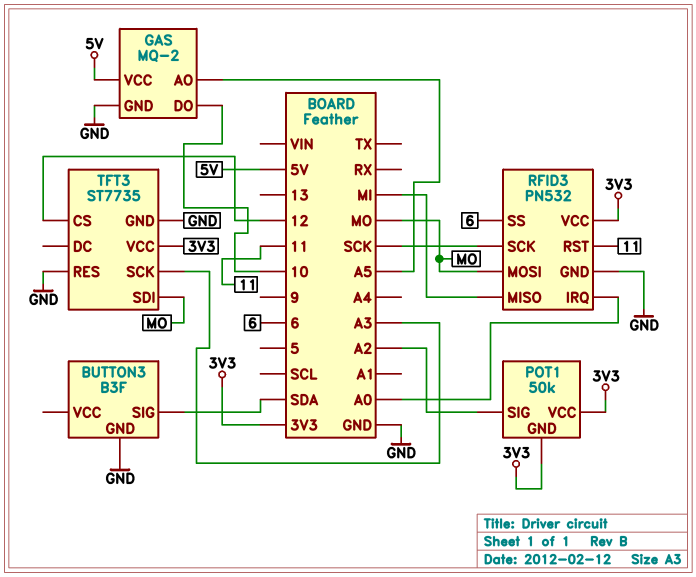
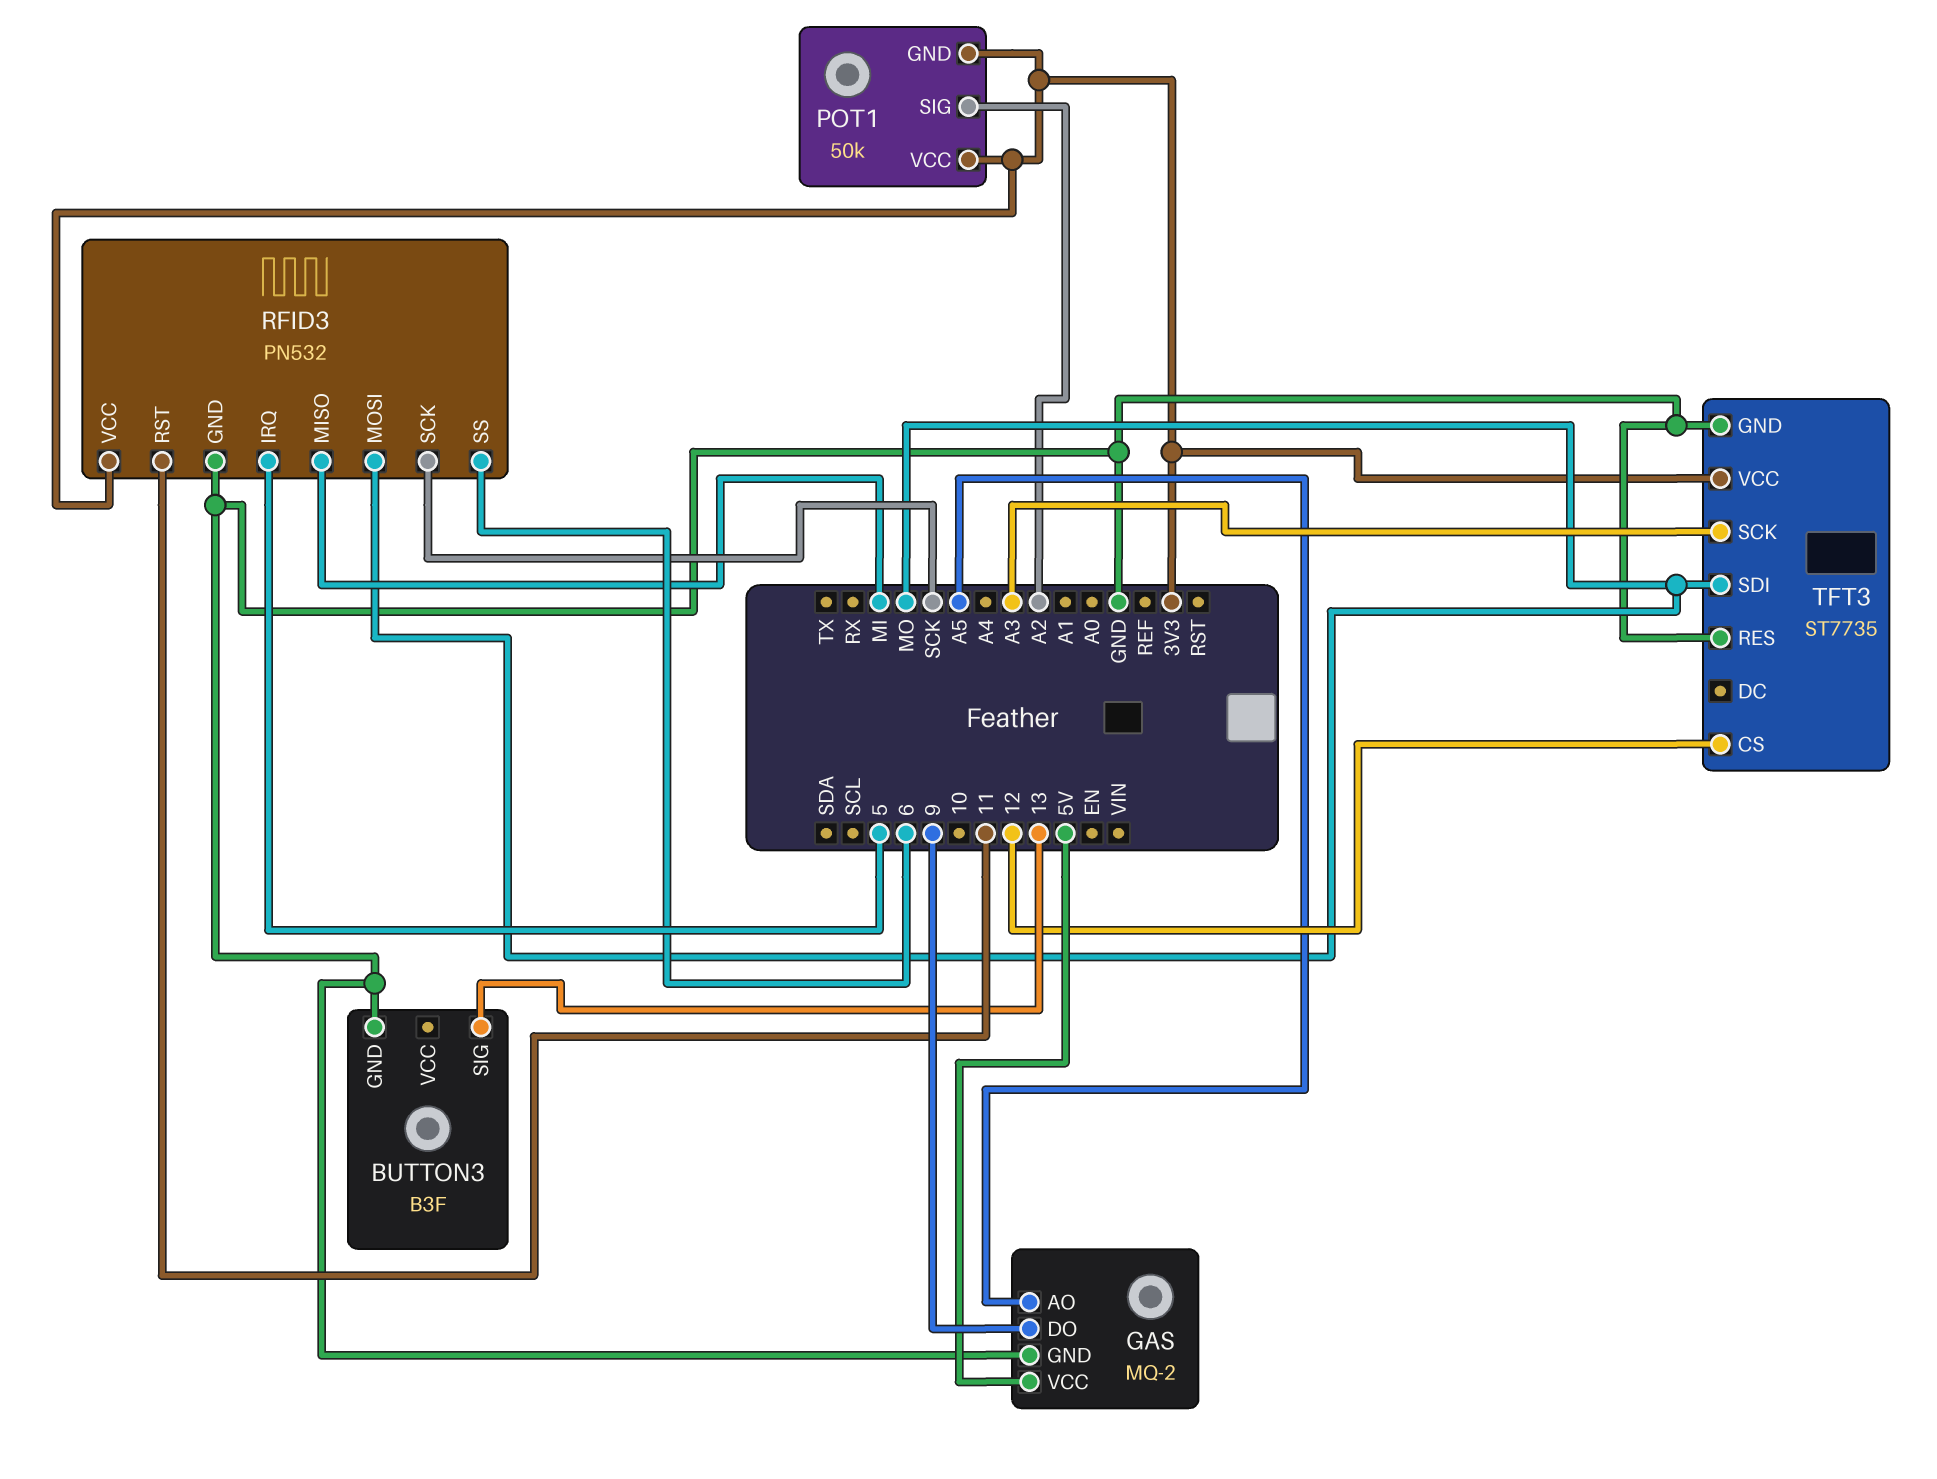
BUTTON3 pin SIG: SDA -> 13
GAS pin DO: 10 -> 9
RFID3 pin IRQ: A0 -> 5

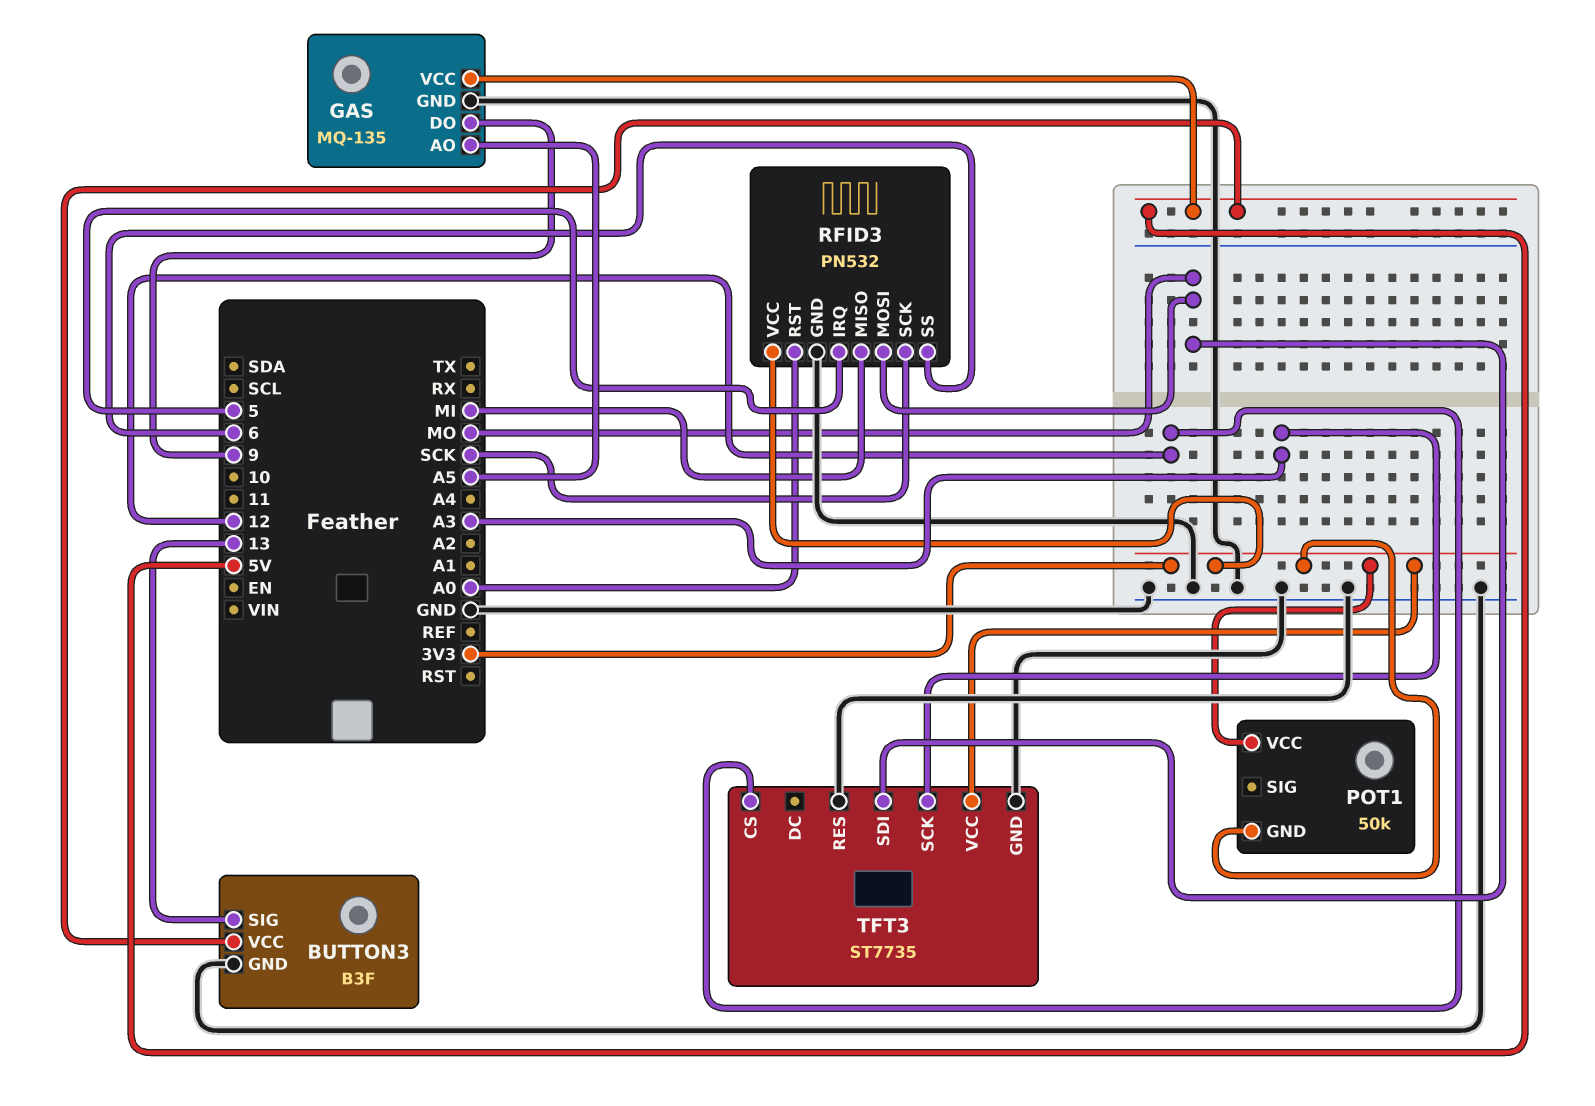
BUTTON3 pin VCC: none -> 5V
GAS: MQ-2 -> MQ-135
POT1 pin SIG: A2 -> none
RFID3 pin RST: 11 -> A0

